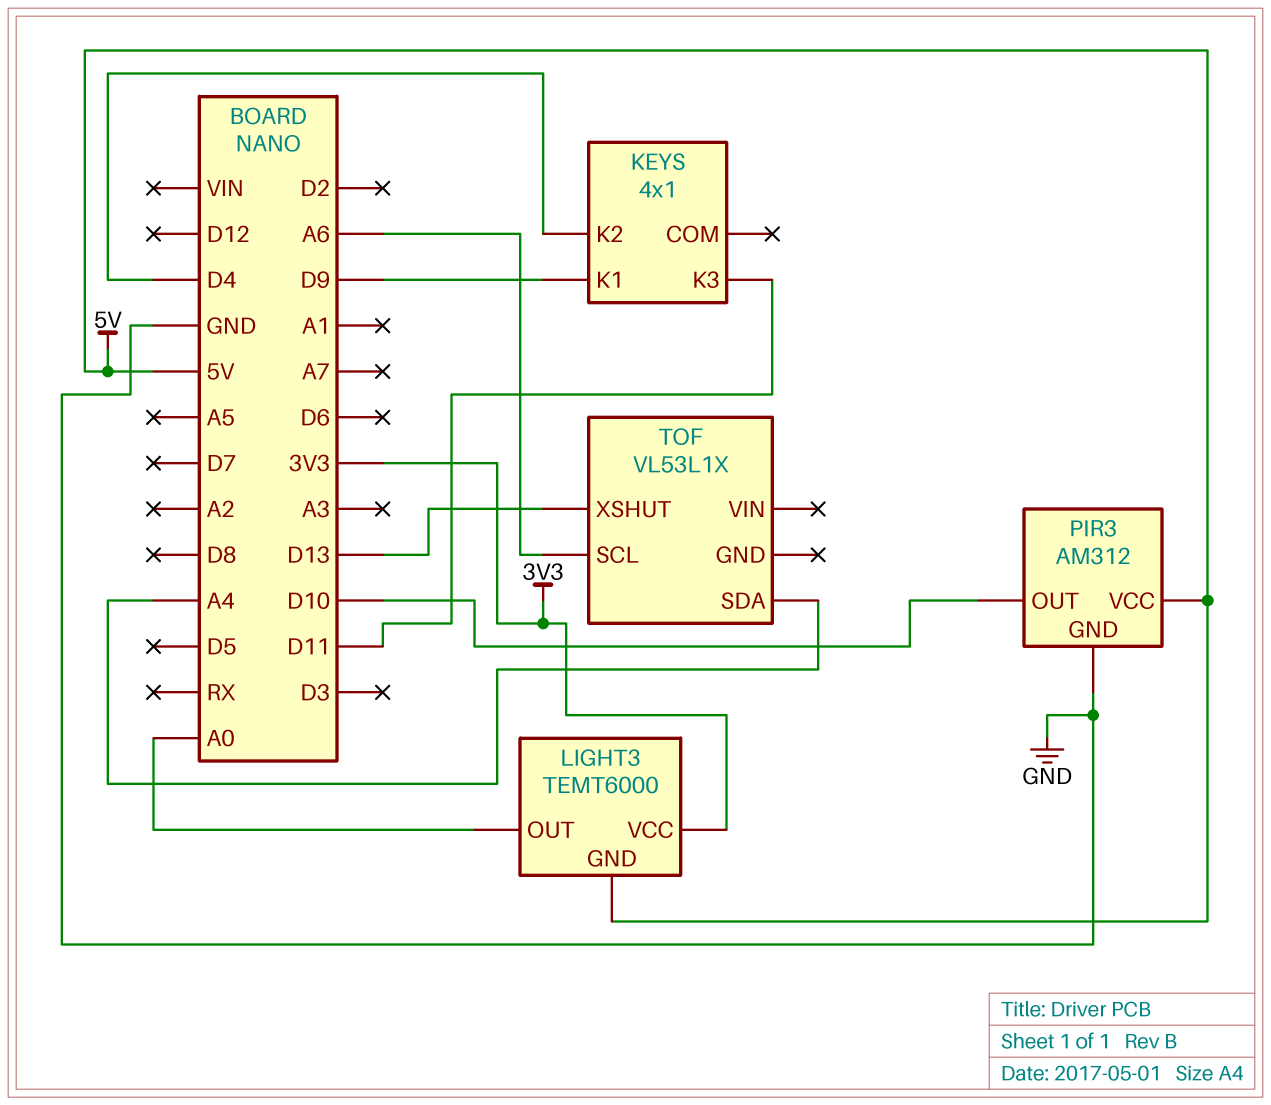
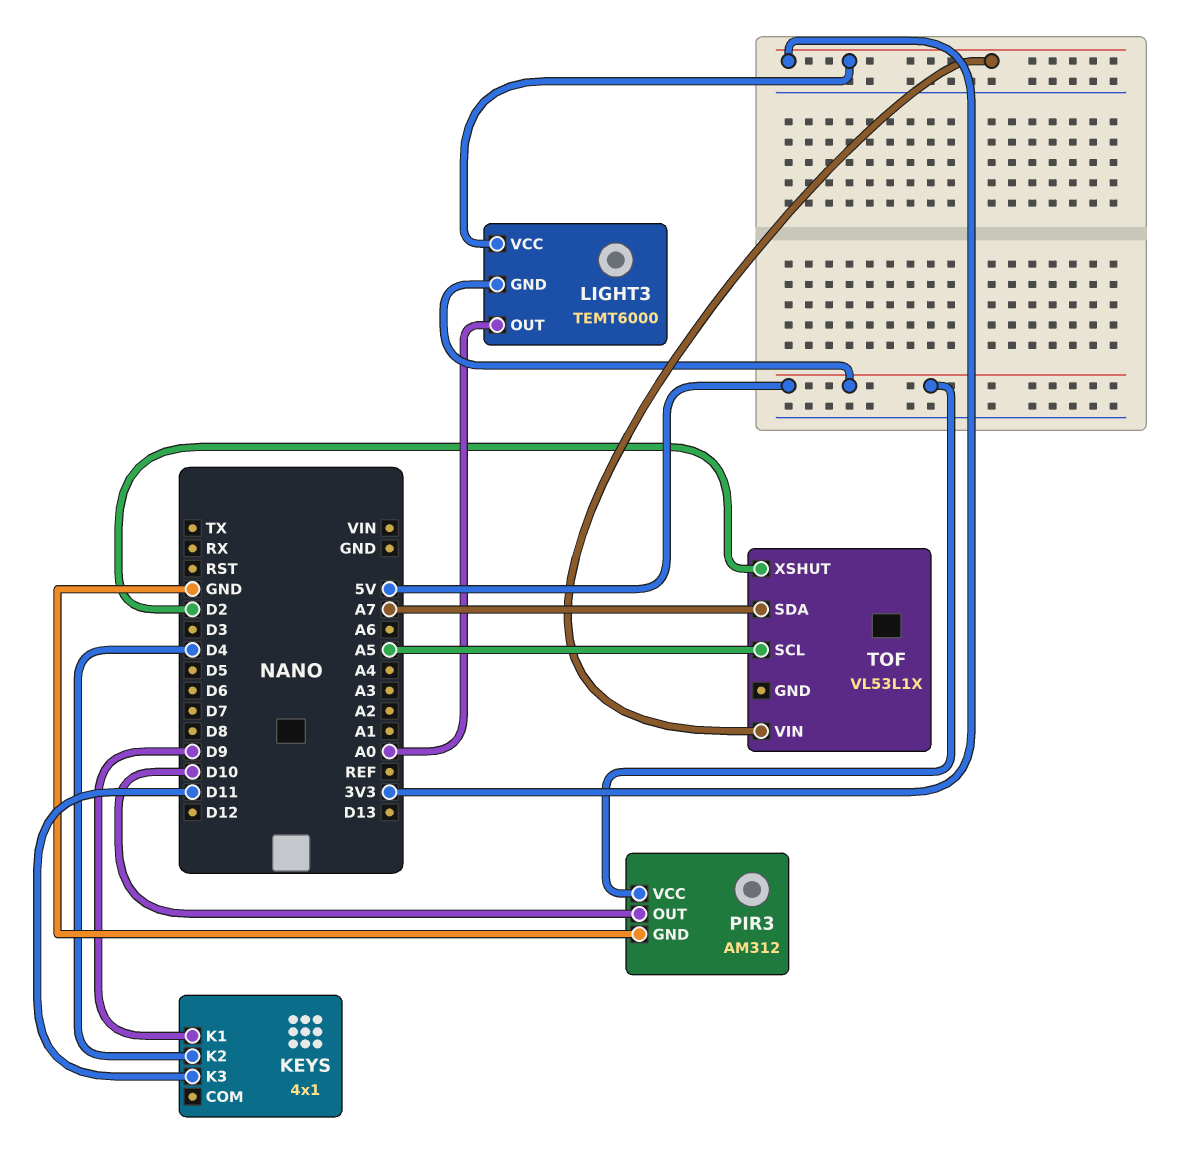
TOF pin SCL: A6 -> A5
TOF pin SDA: A4 -> A7
TOF pin VIN: none -> 3V3
TOF pin XSHUT: D13 -> D2

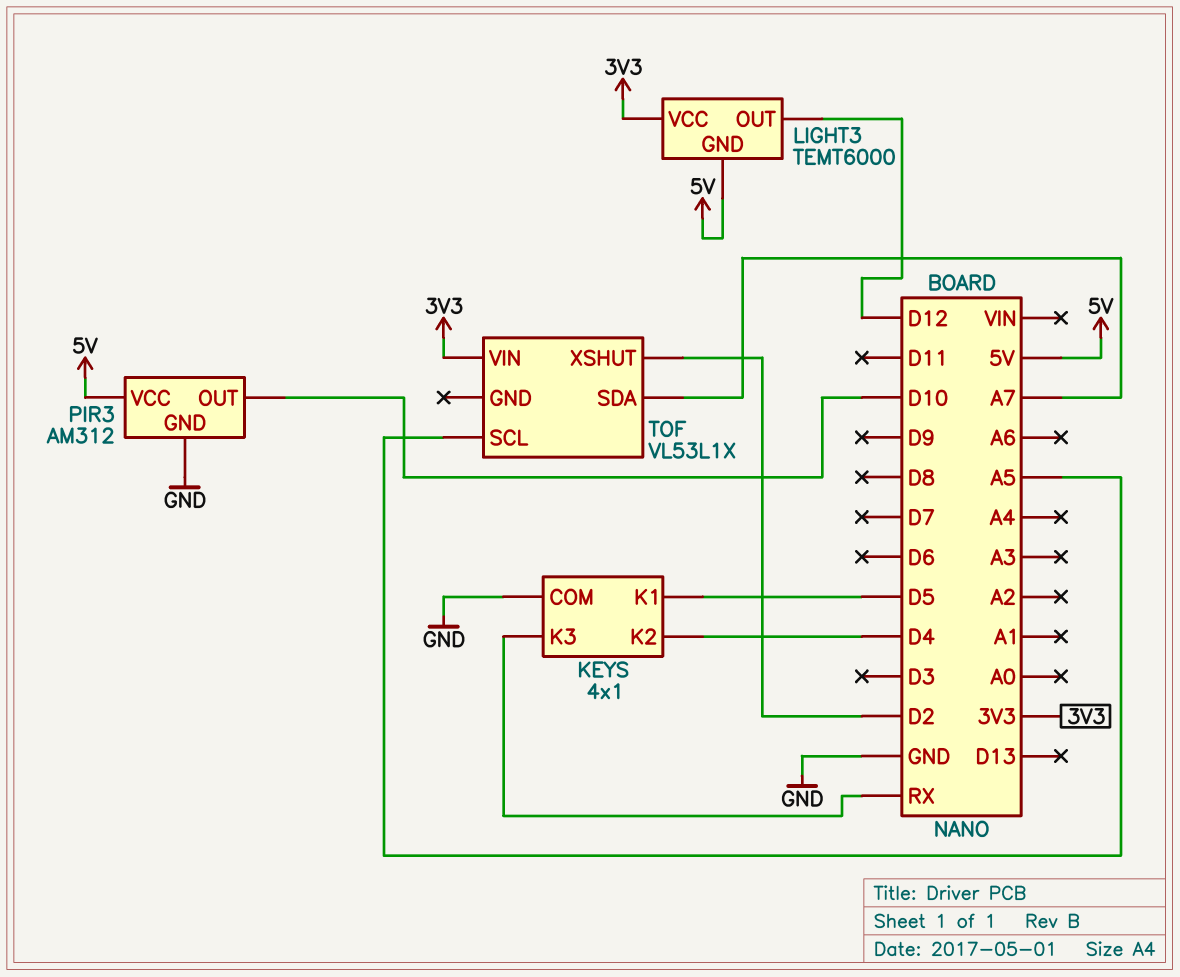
KEYS pin COM: none -> GND
KEYS pin K1: D9 -> D5
KEYS pin K3: D11 -> RX
LIGHT3 pin OUT: A0 -> D12

